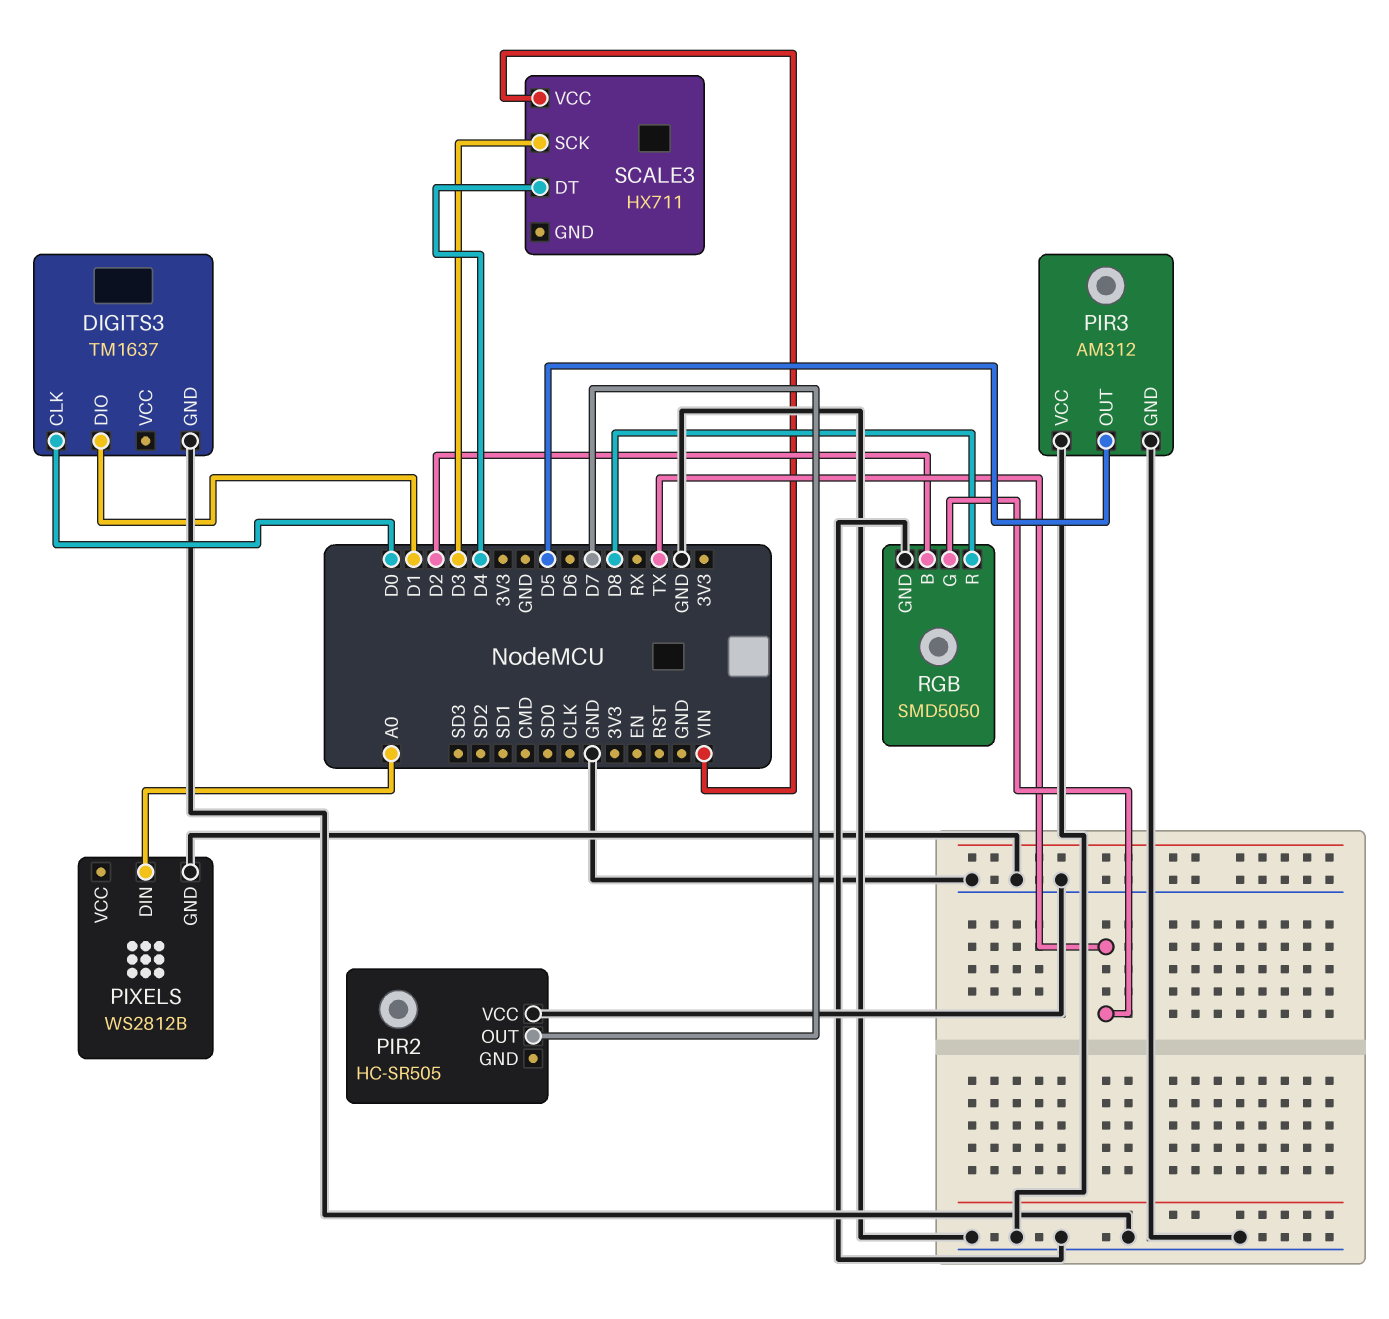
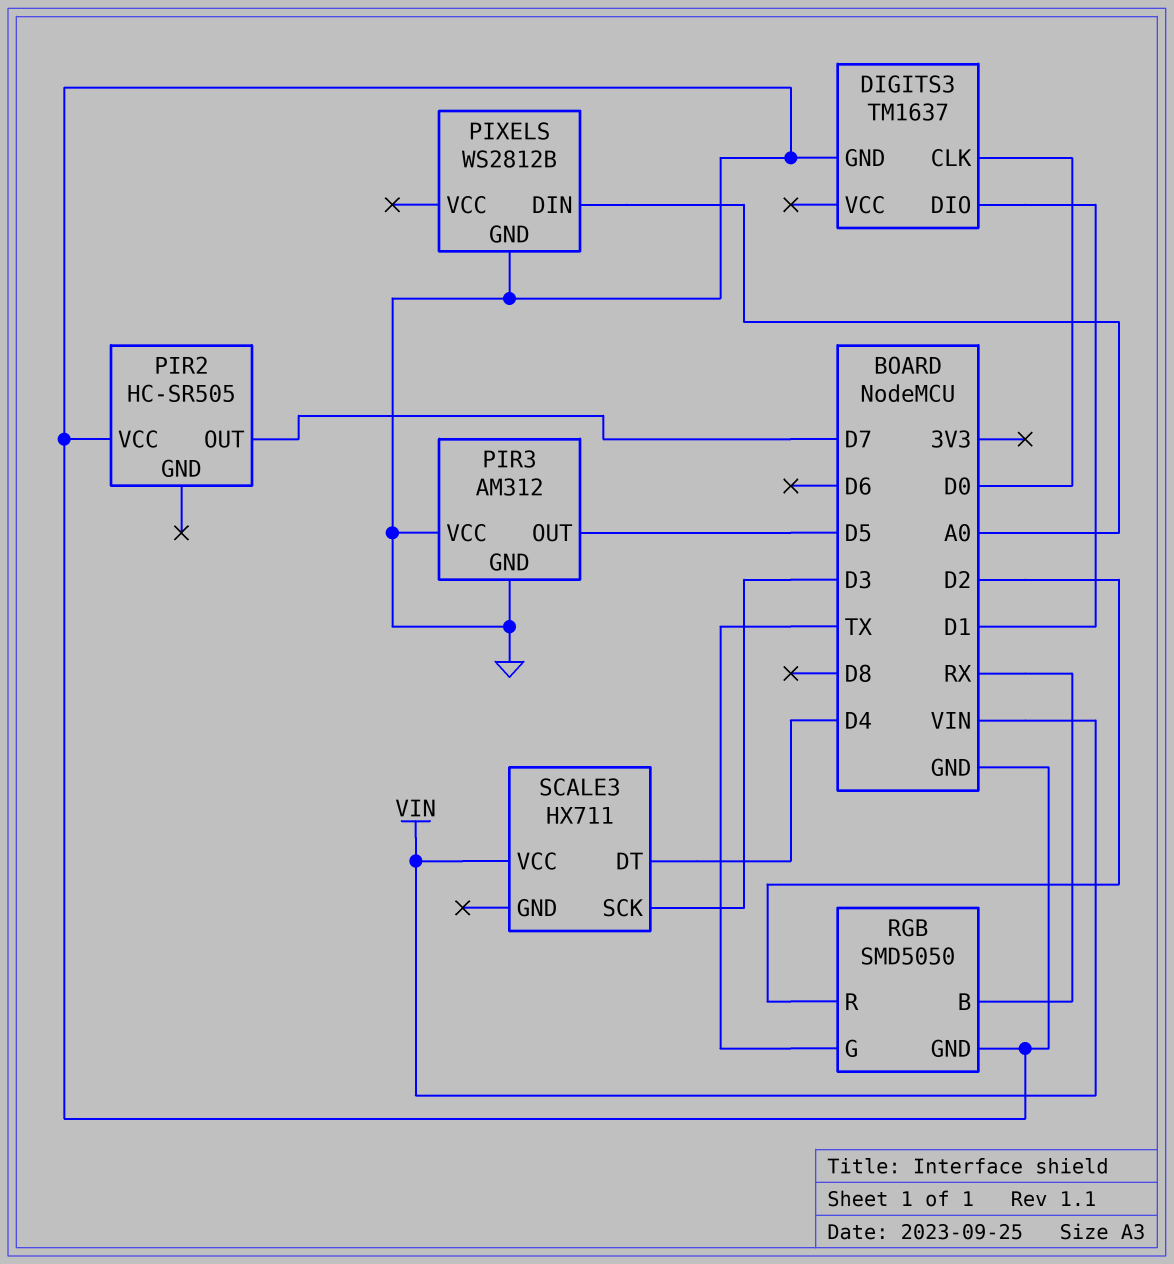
RGB pin B: D2 -> RX
RGB pin R: D8 -> D2

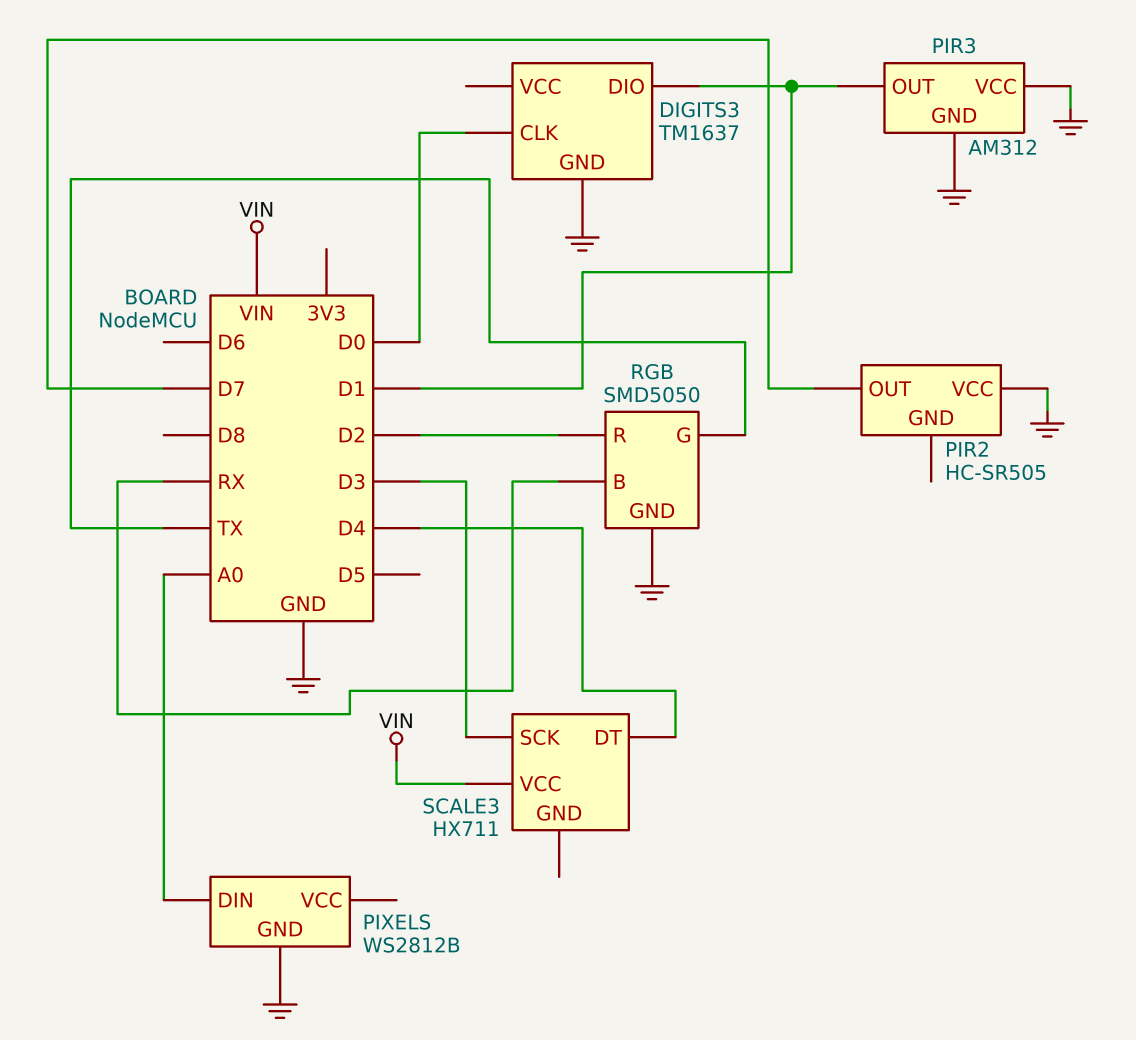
PIR3 pin OUT: D5 -> D1

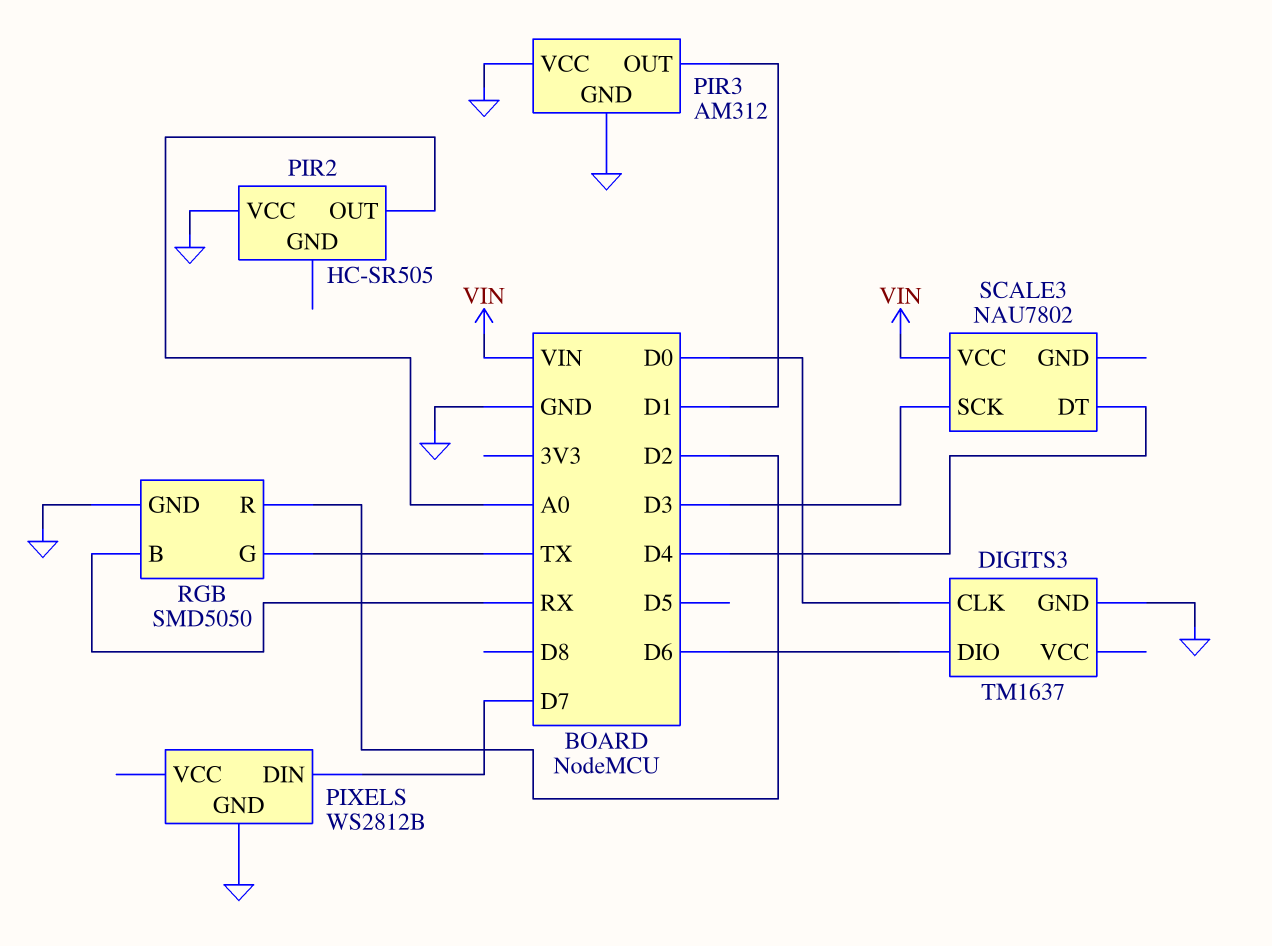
DIGITS3 pin DIO: D1 -> D6
PIR2 pin OUT: D7 -> A0
PIXELS pin DIN: A0 -> D7
SCALE3: HX711 -> NAU7802

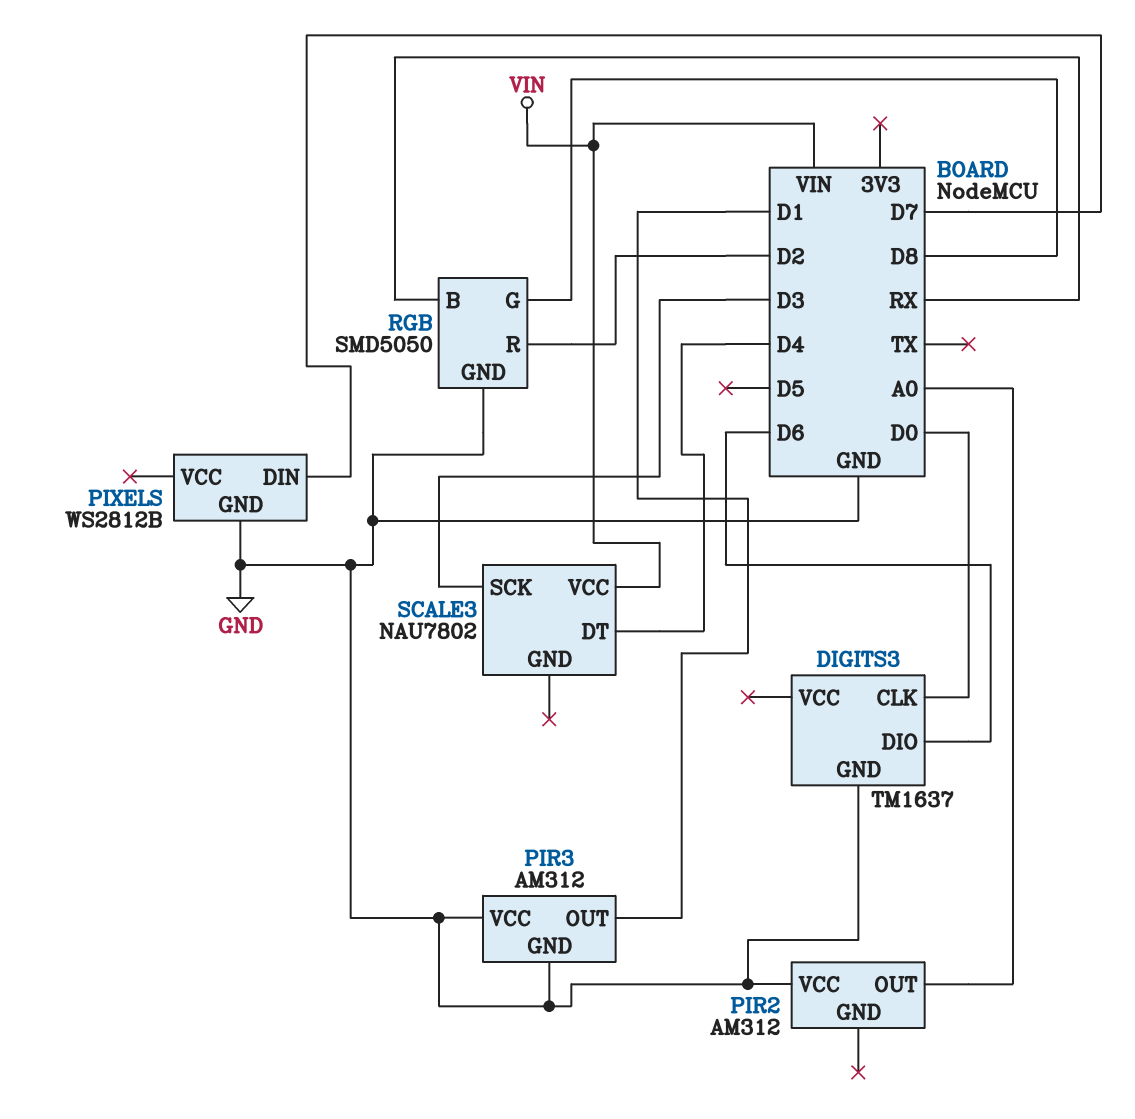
PIR2: HC-SR505 -> AM312
RGB pin G: TX -> D8

